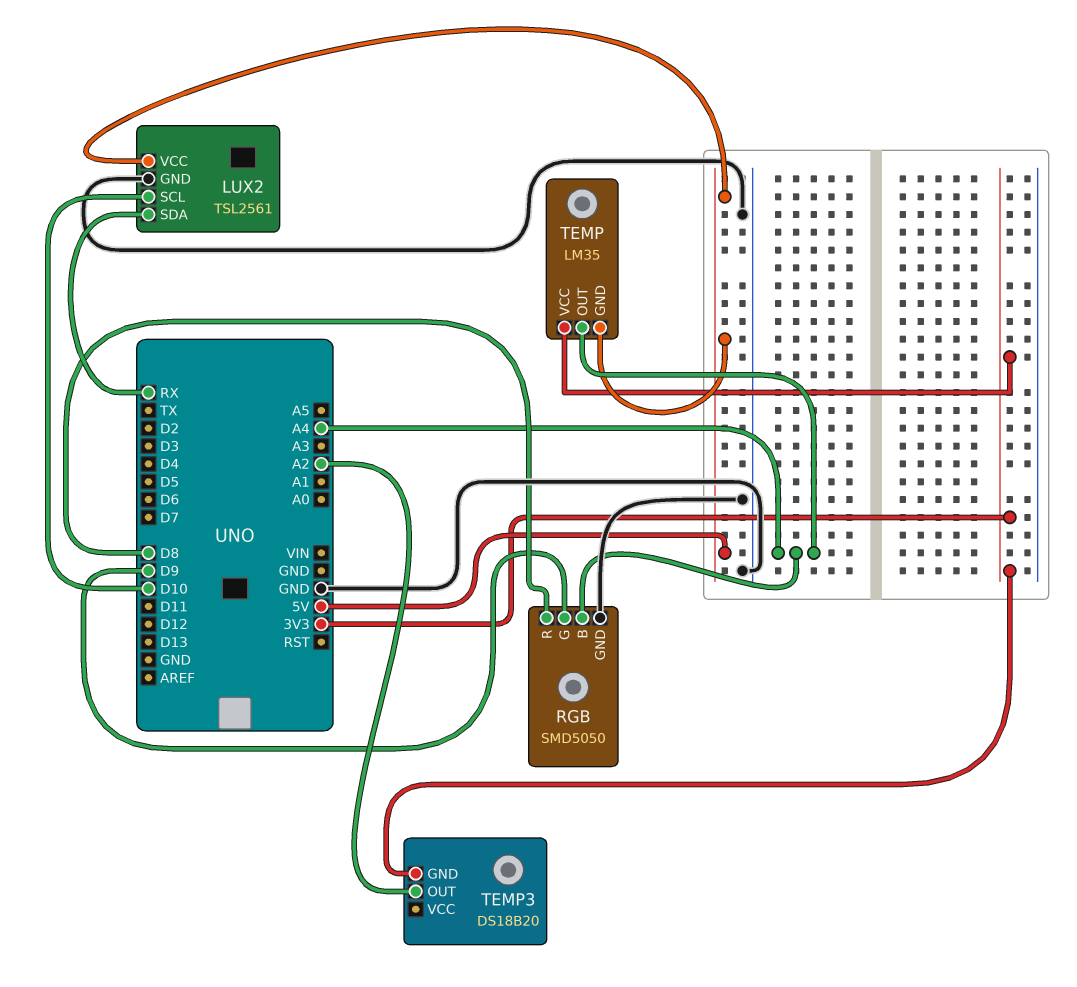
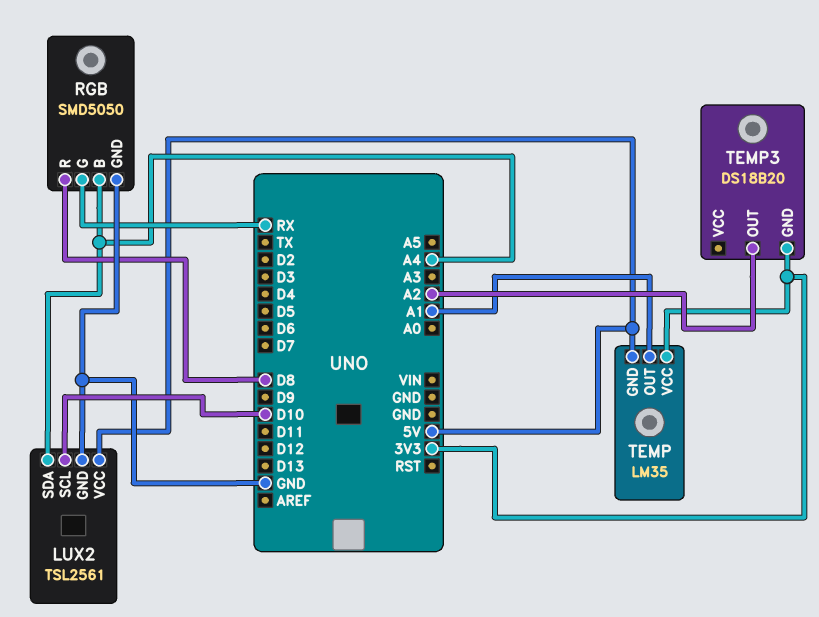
LUX2 pin SDA: RX -> A4
RGB pin G: D9 -> RX
TEMP pin OUT: A4 -> A1

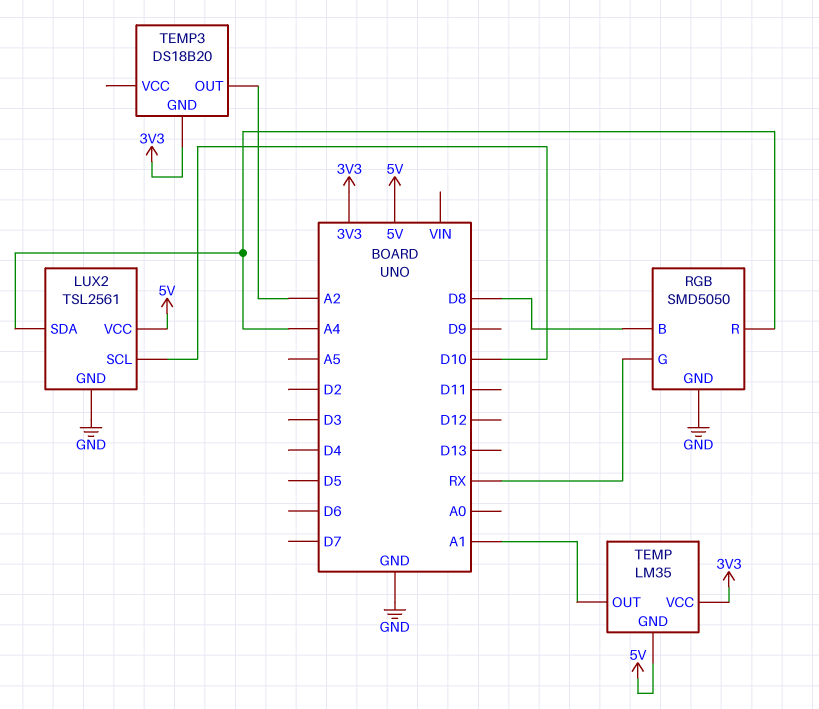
RGB pin B: A4 -> D8
RGB pin R: D8 -> A4

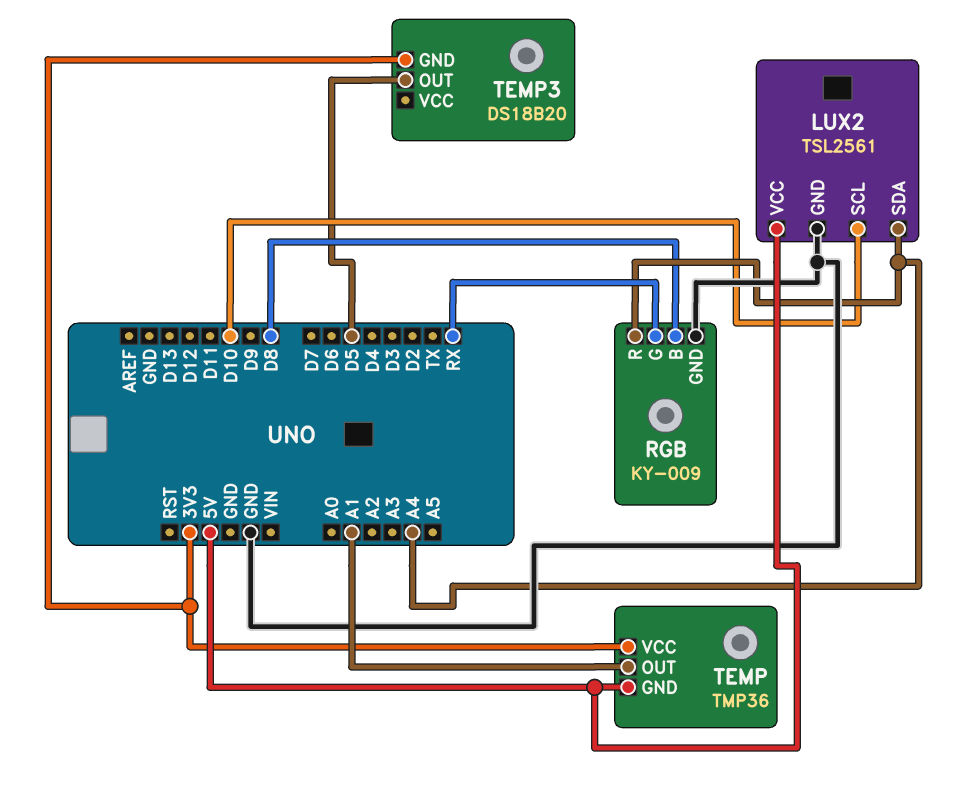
RGB: SMD5050 -> KY-009
TEMP: LM35 -> TMP36
TEMP3 pin OUT: A2 -> D5

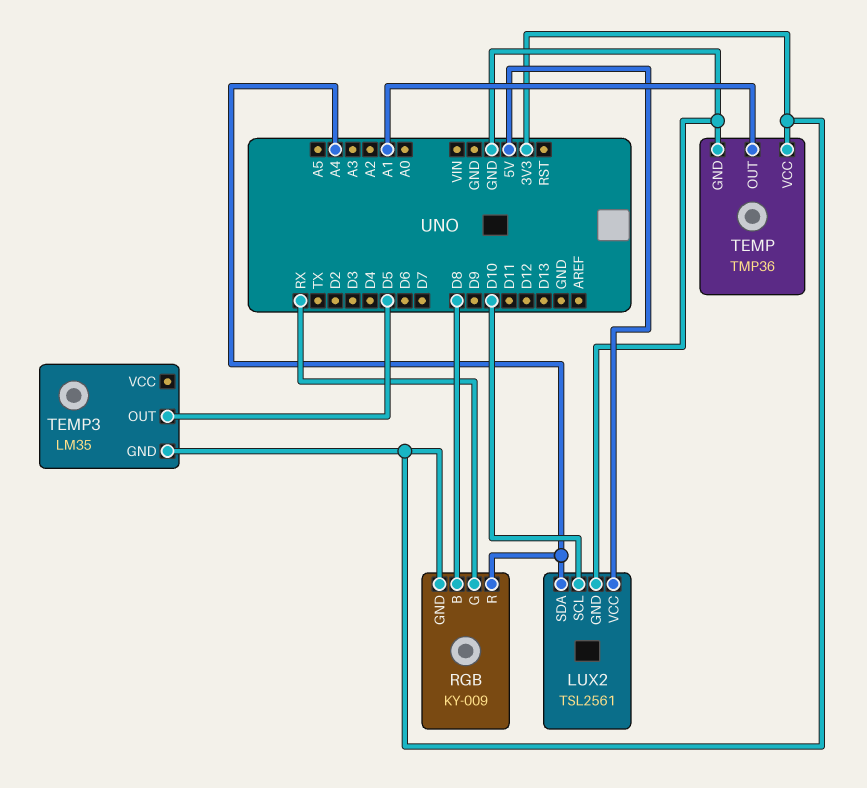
RGB pin GND: GND -> 3V3
TEMP pin GND: 5V -> GND
TEMP3: DS18B20 -> LM35

